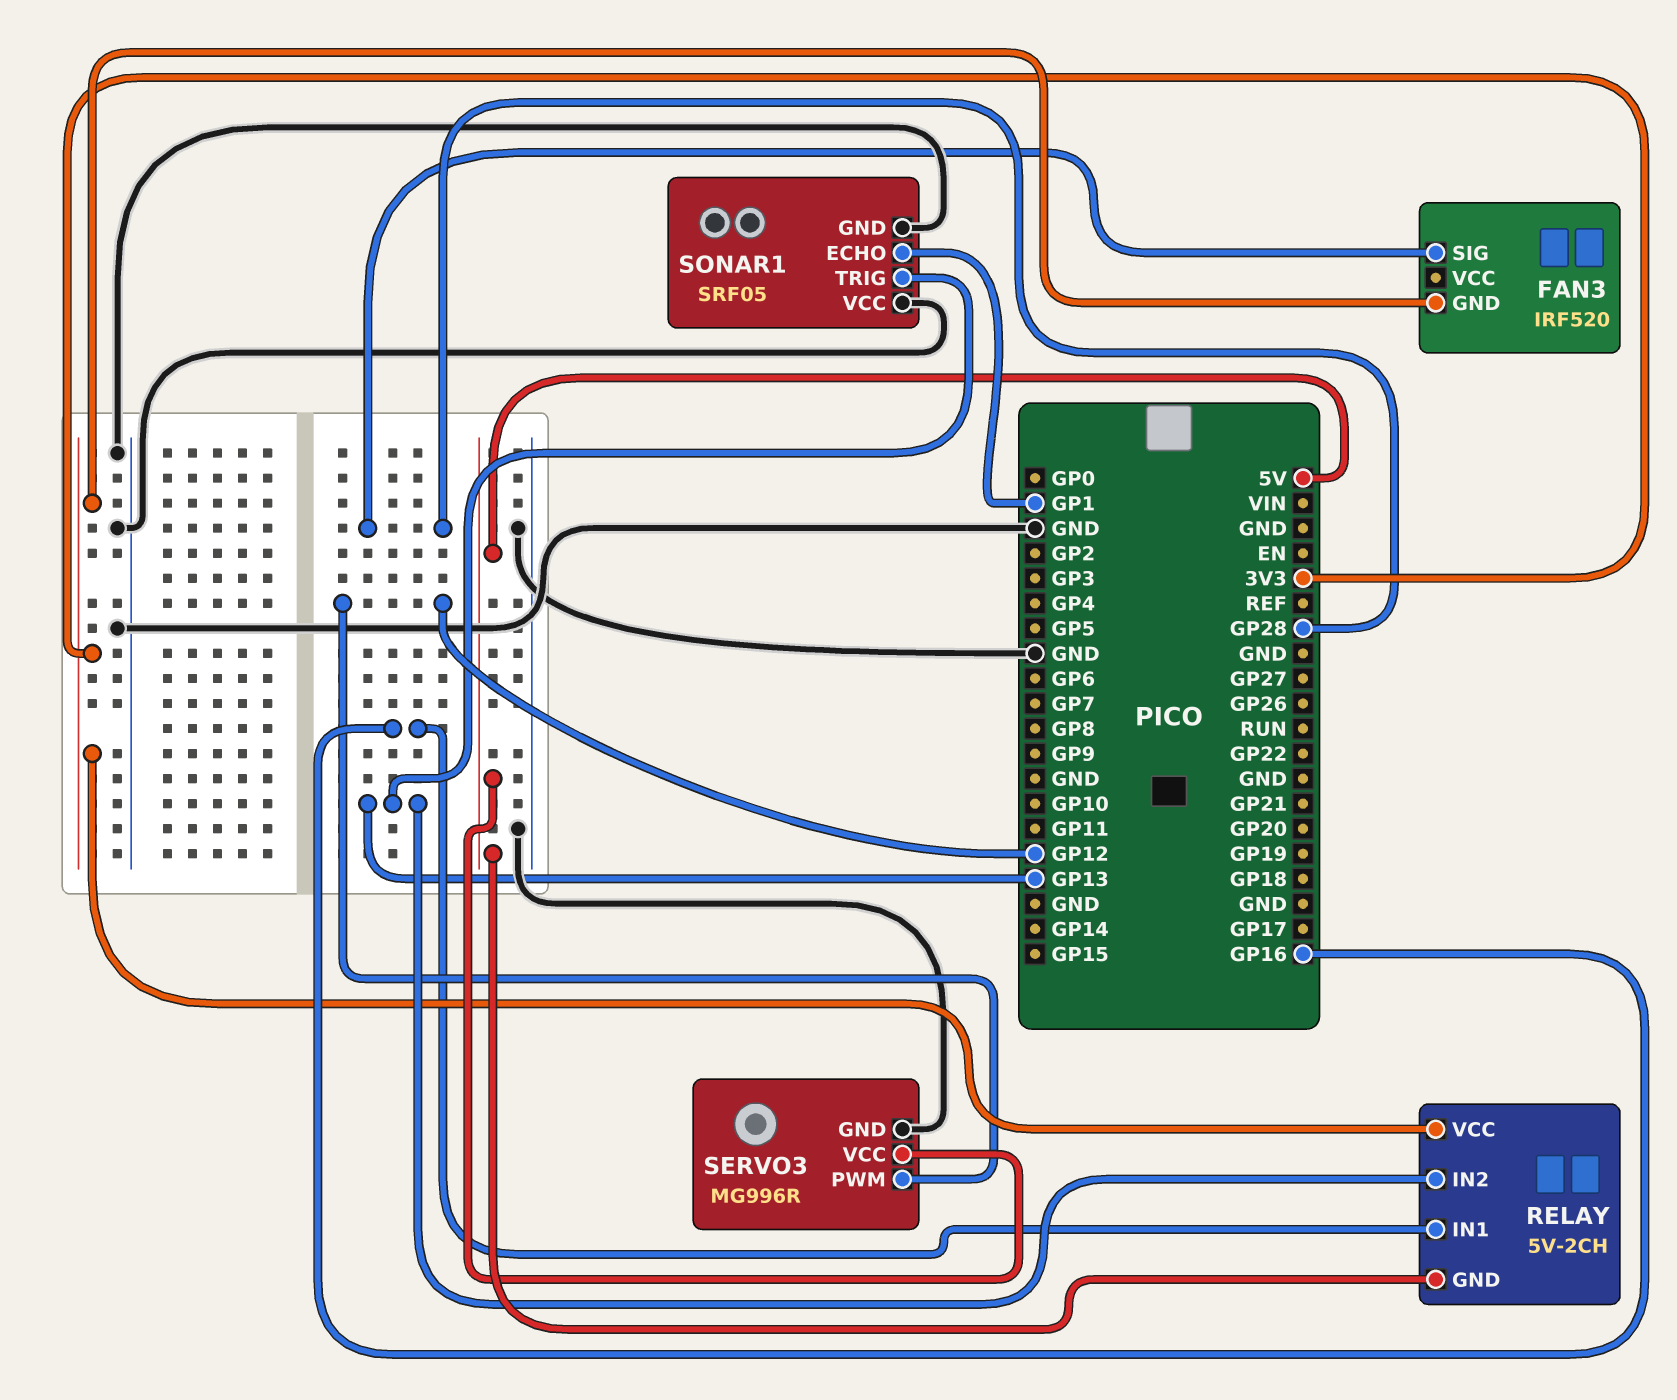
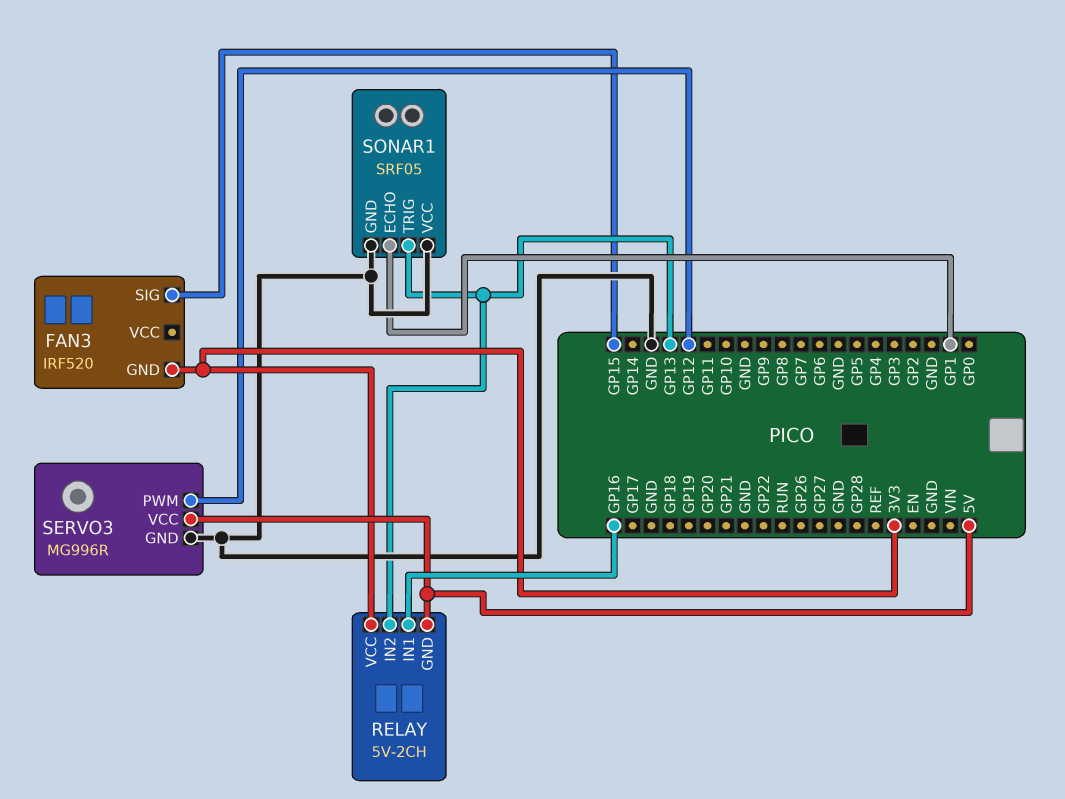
FAN3 pin SIG: GP28 -> GP15

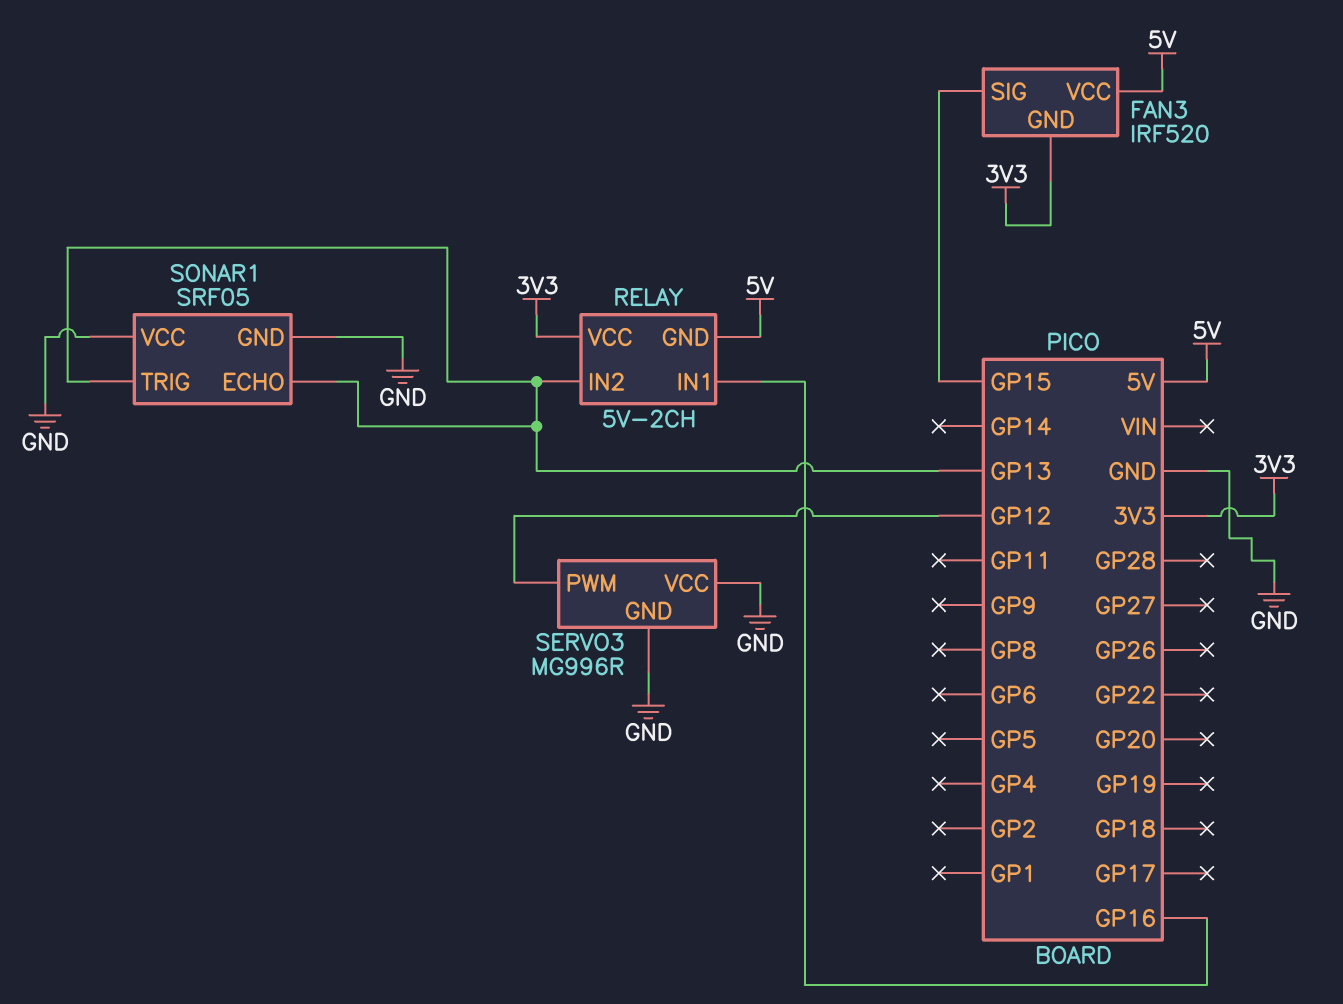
FAN3 pin VCC: none -> 5V
SERVO3 pin VCC: 5V -> GND
SONAR1 pin ECHO: GP1 -> GP13

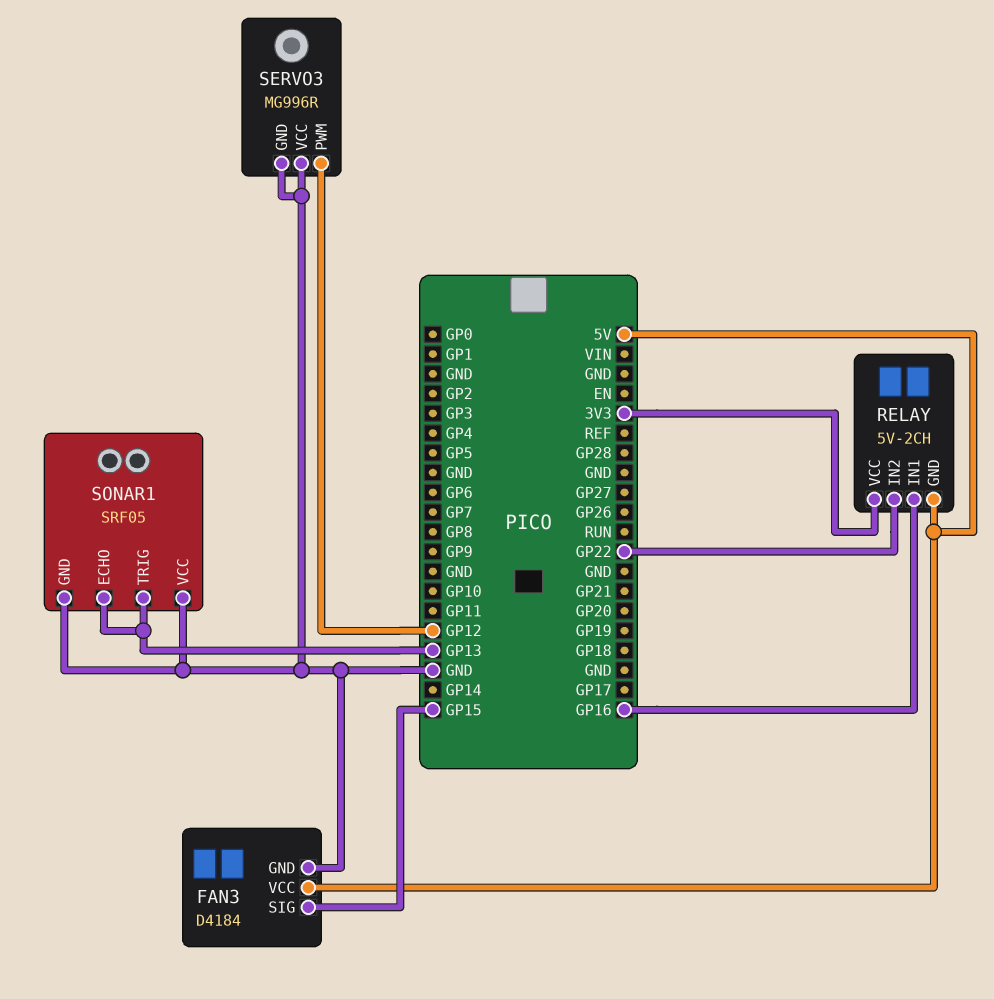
FAN3: IRF520 -> D4184
FAN3 pin GND: 3V3 -> GND
RELAY pin IN2: GP13 -> GP22

